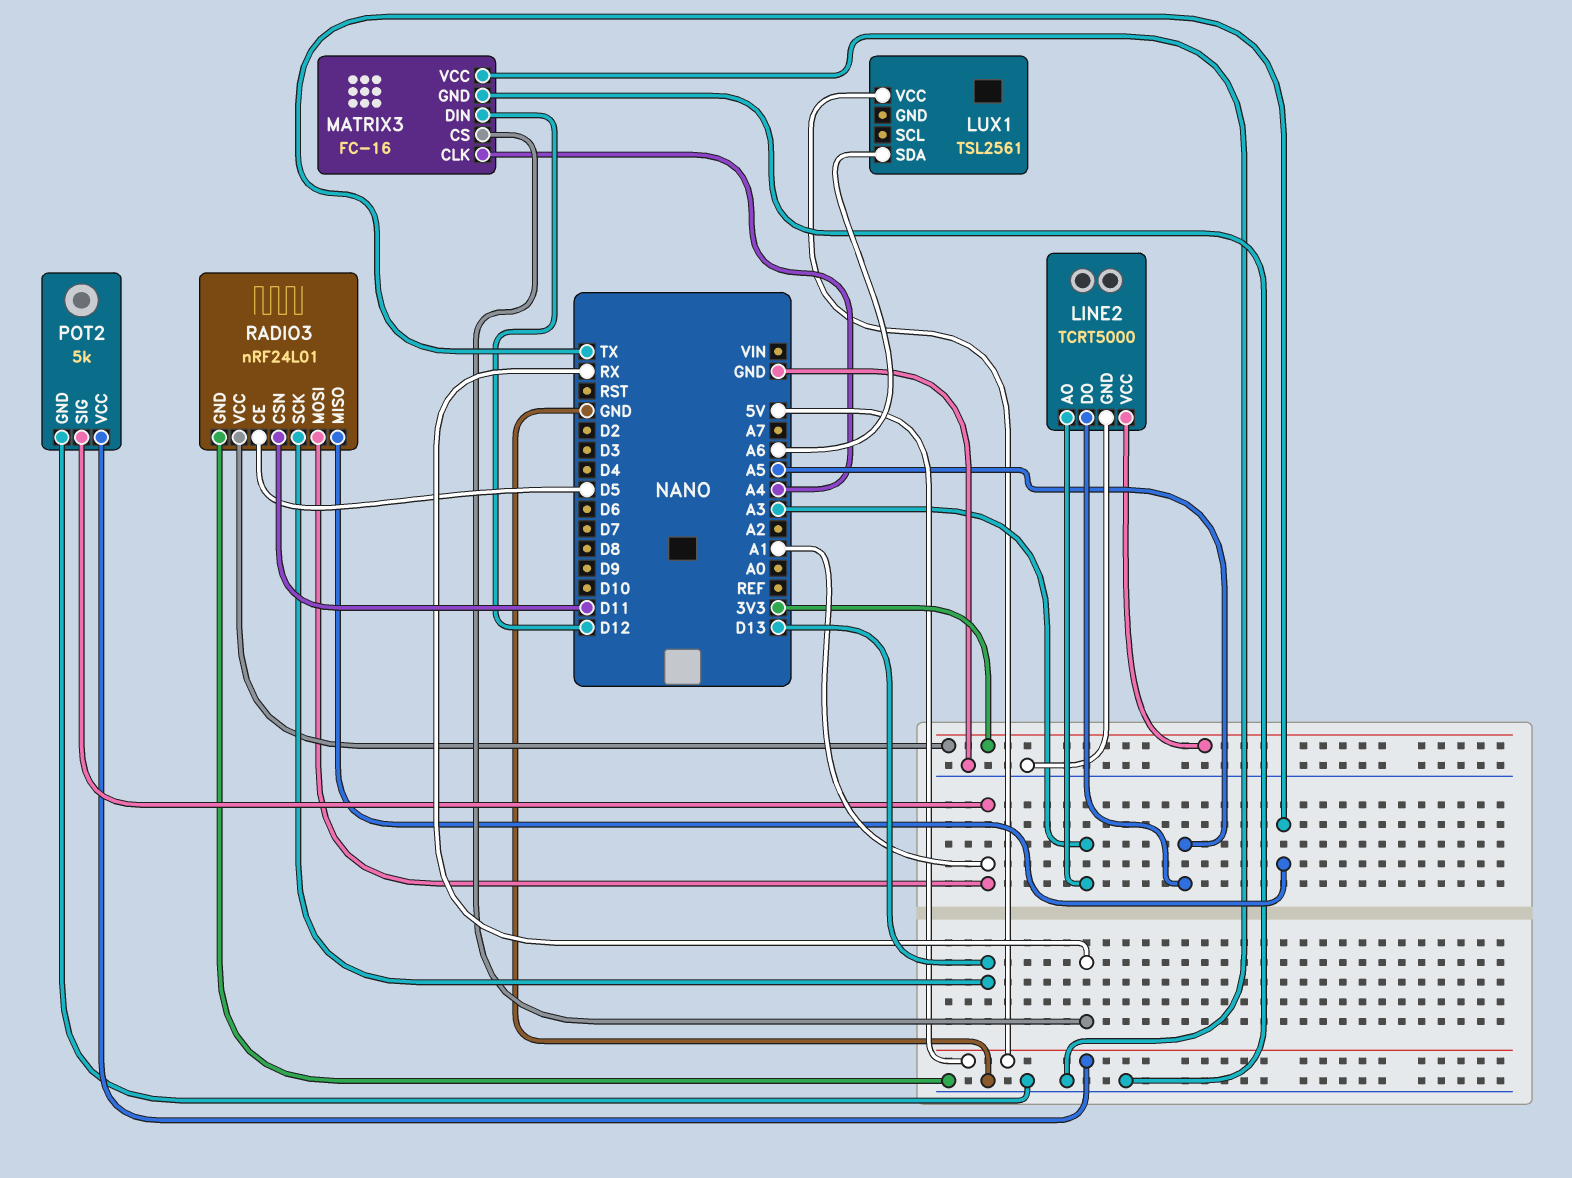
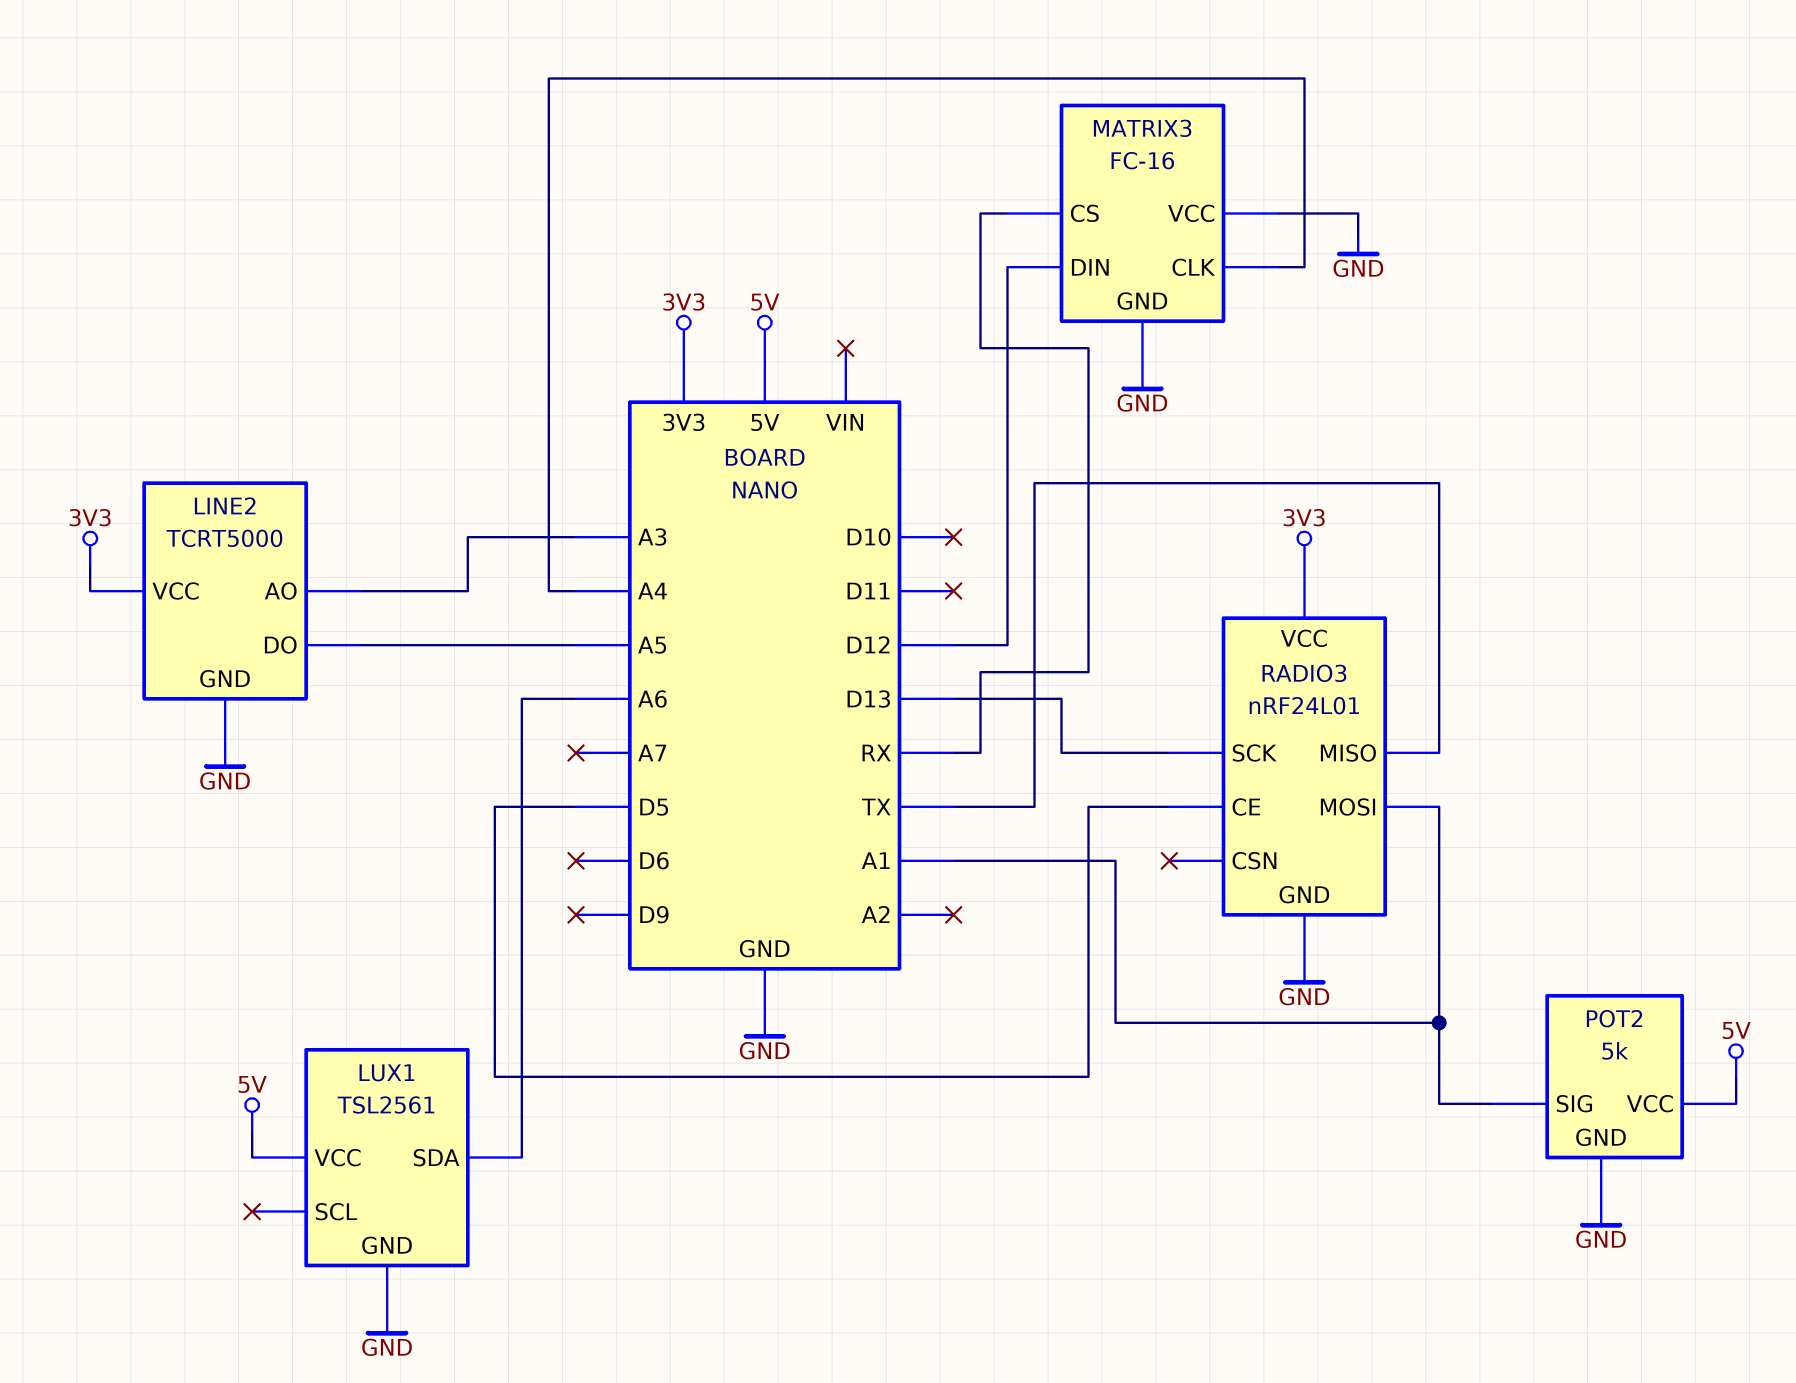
LUX1 pin GND: none -> GND
RADIO3 pin CSN: D11 -> none

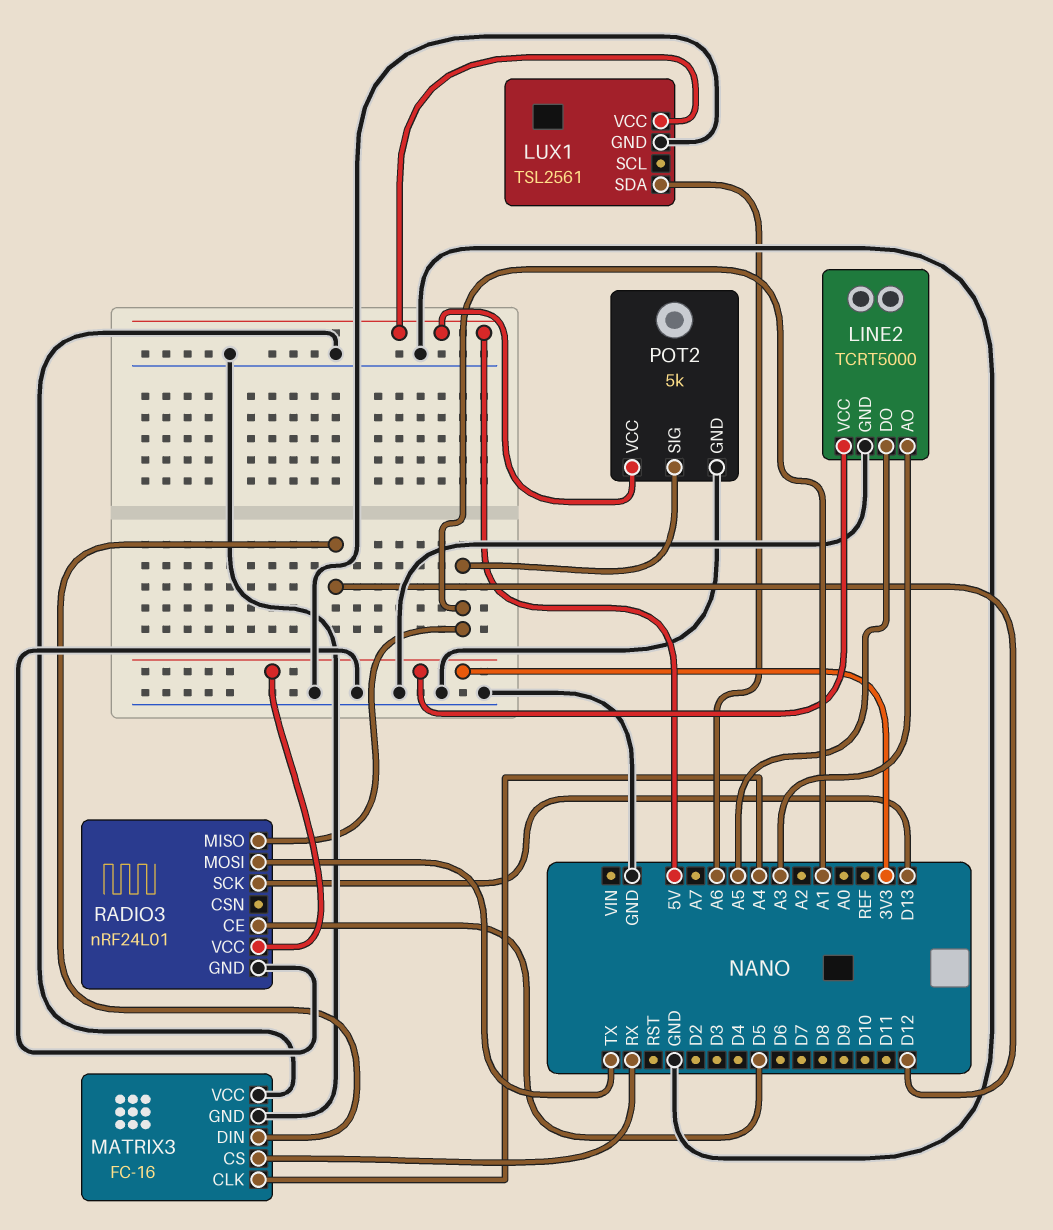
RADIO3 pin MISO: TX -> A1
RADIO3 pin MOSI: A1 -> TX

